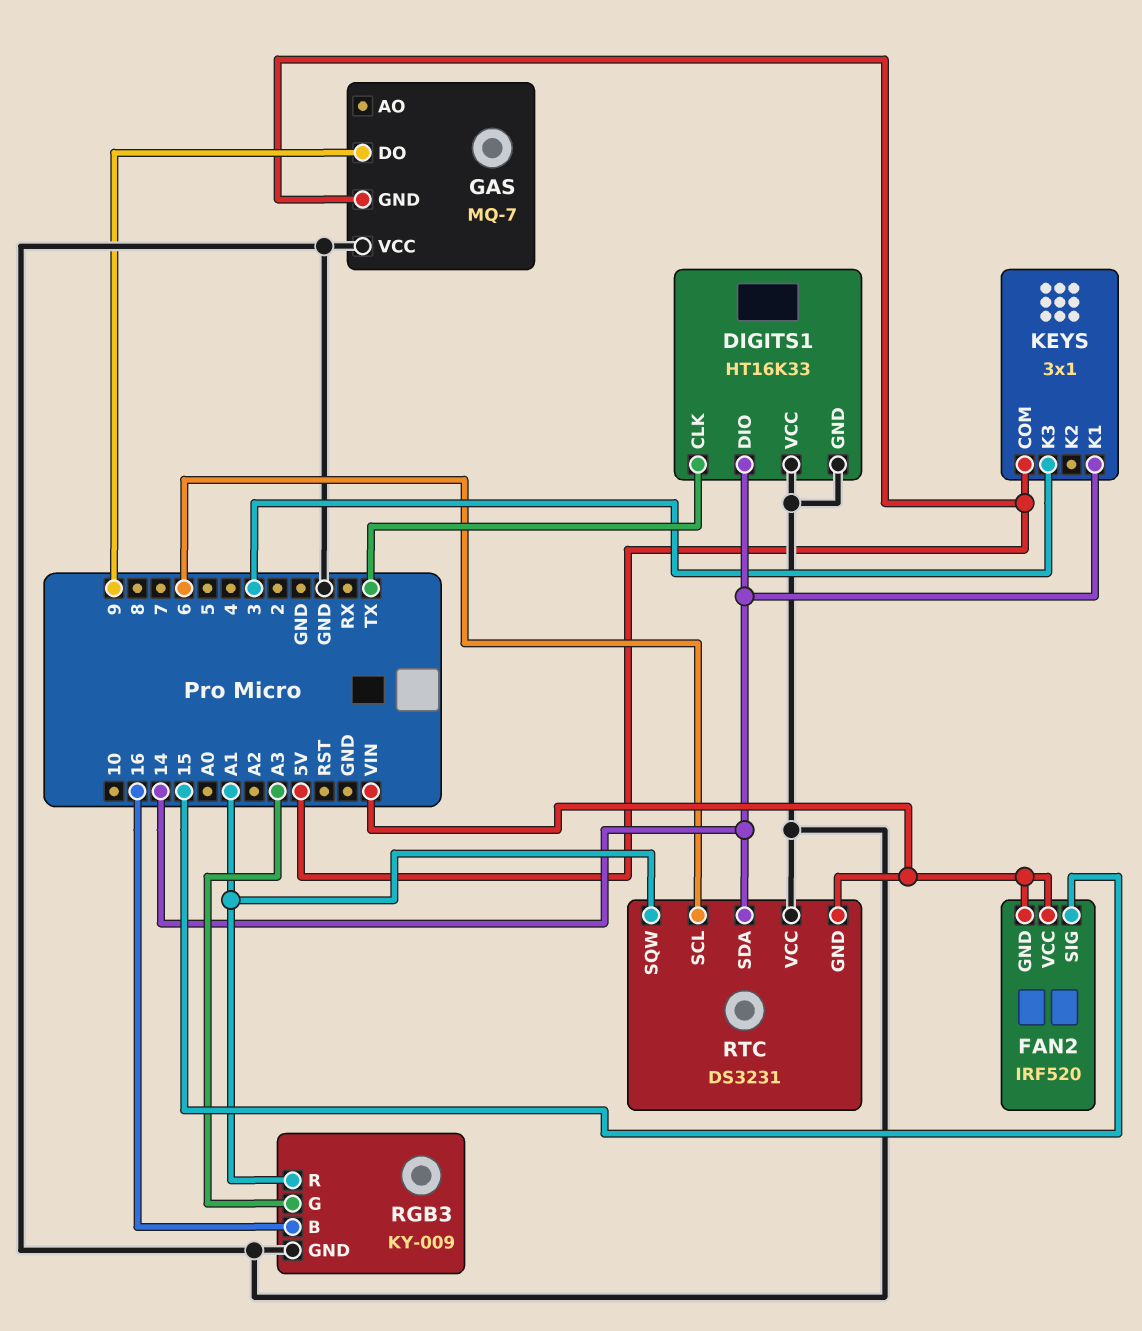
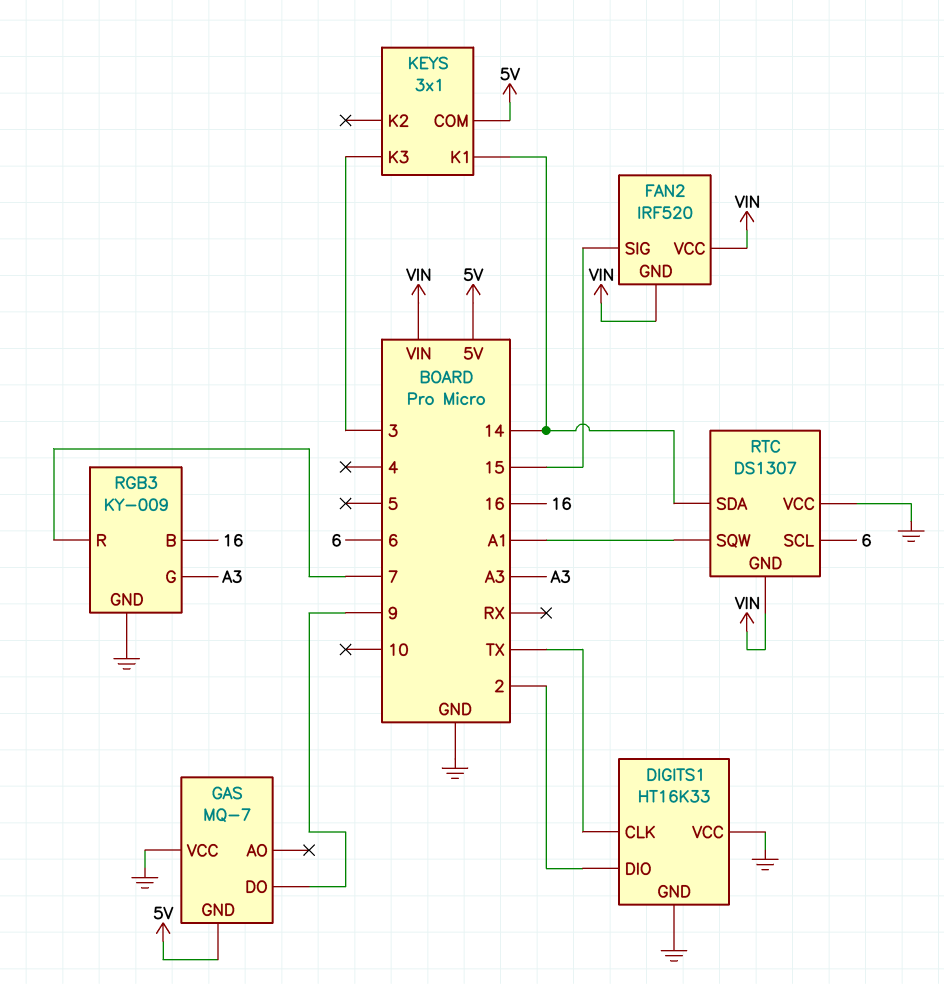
DIGITS1 pin DIO: 14 -> 2
RGB3 pin R: A1 -> 7
RTC: DS3231 -> DS1307

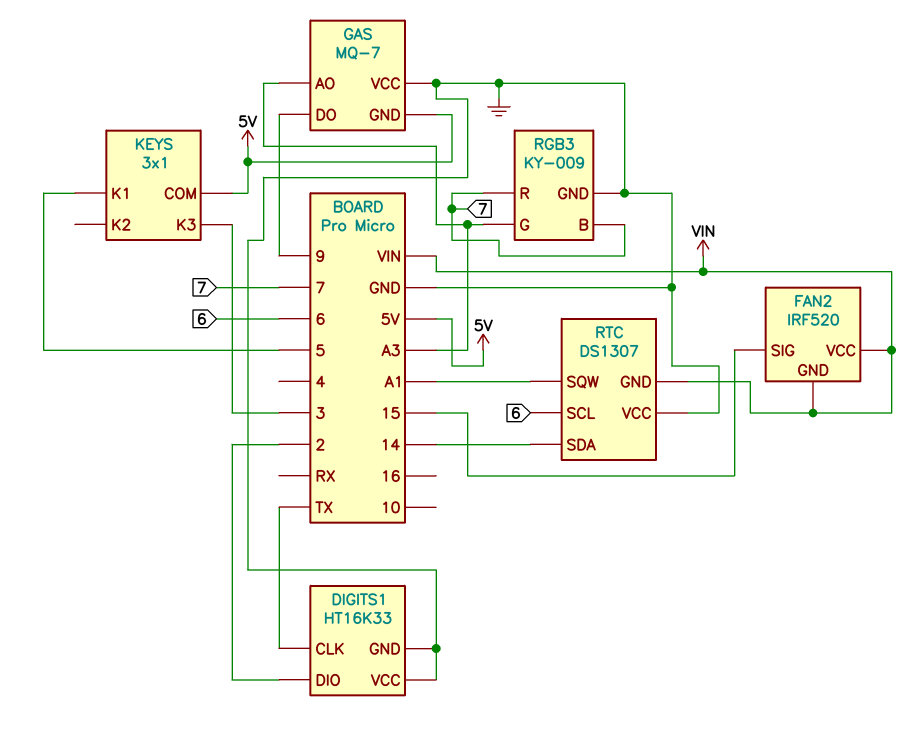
GAS pin AO: none -> A3
KEYS pin K1: 14 -> 5
RGB3 pin B: 16 -> 7

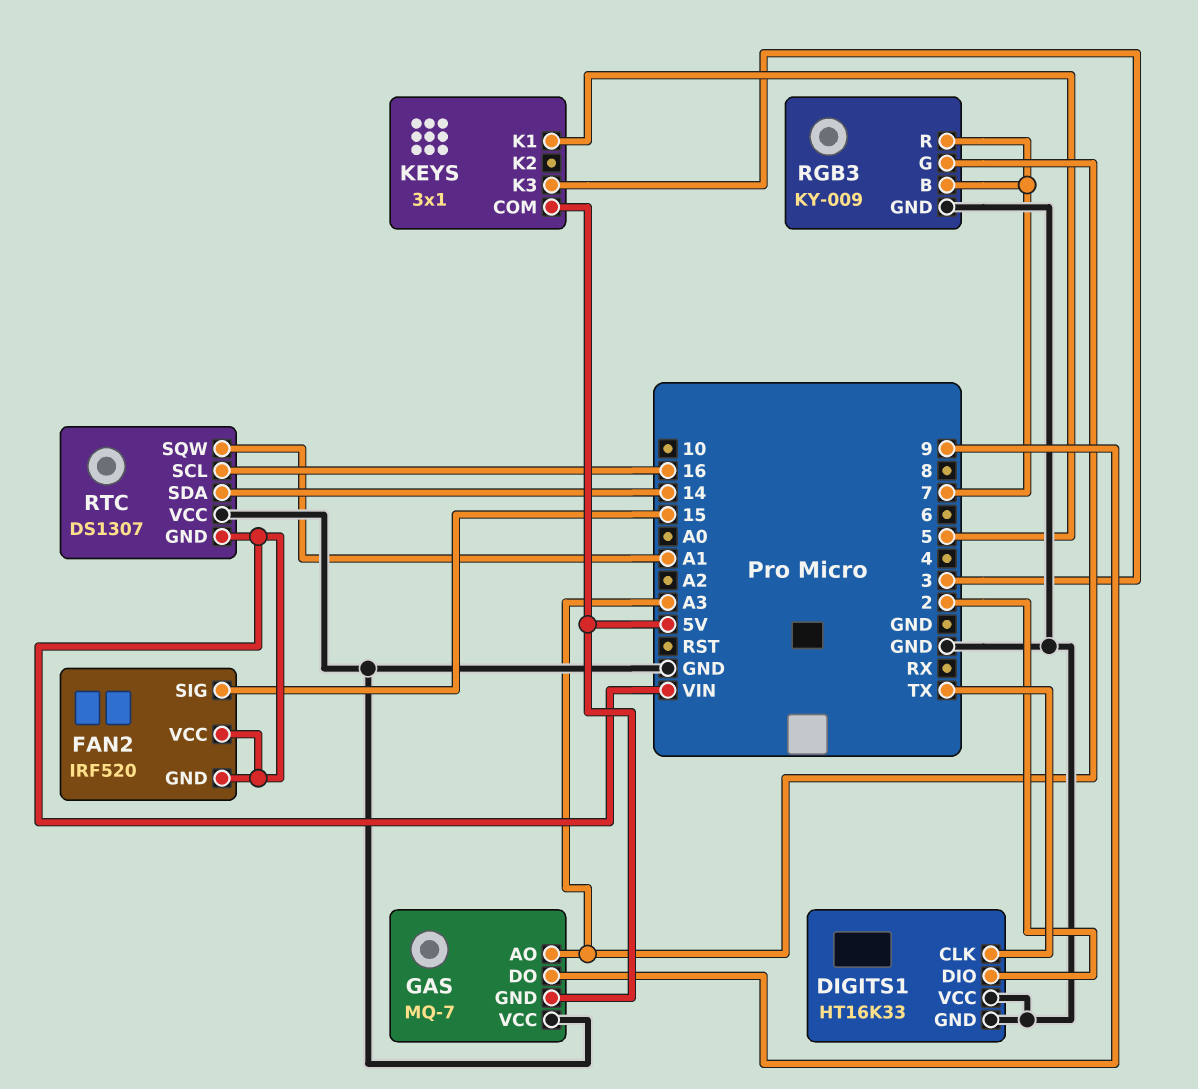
RTC pin SCL: 6 -> 16

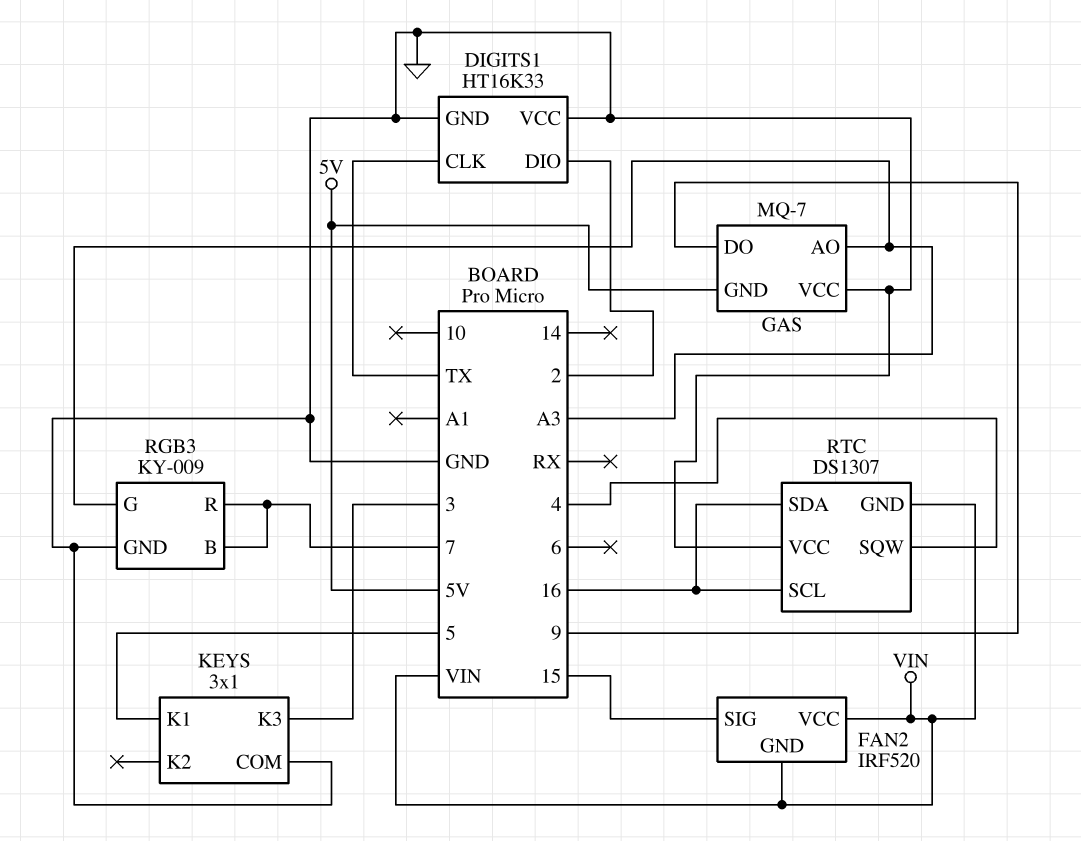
KEYS pin COM: 5V -> GND
RTC pin SDA: 14 -> 16
RTC pin SQW: A1 -> 4

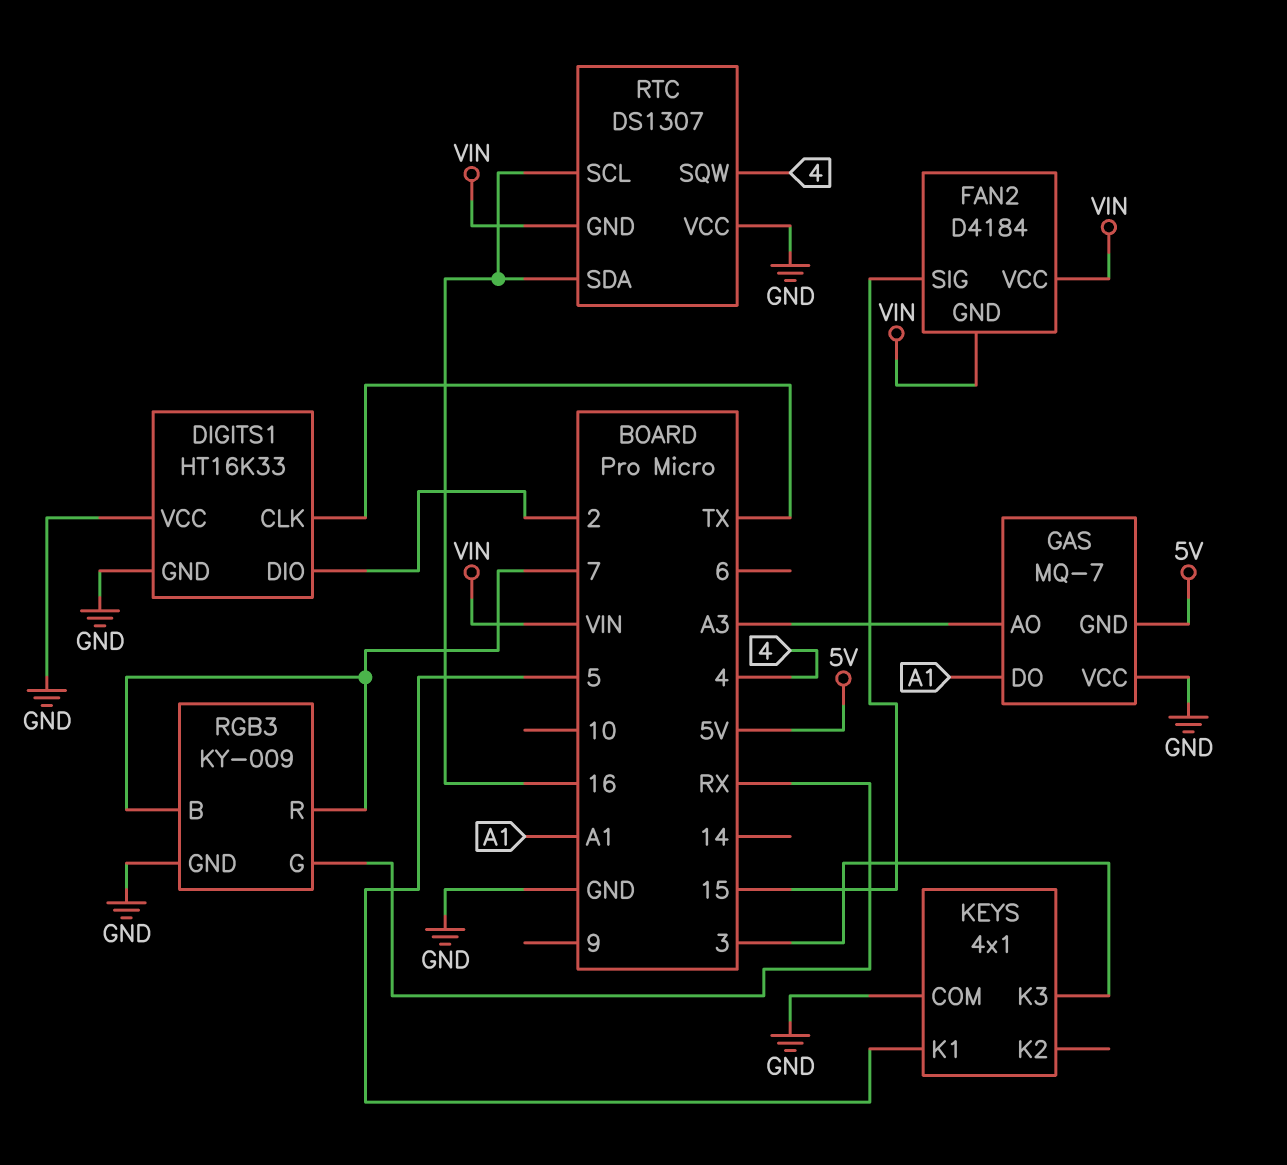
FAN2: IRF520 -> D4184
GAS pin DO: 9 -> A1
KEYS: 3x1 -> 4x1
RGB3 pin G: A3 -> RX

